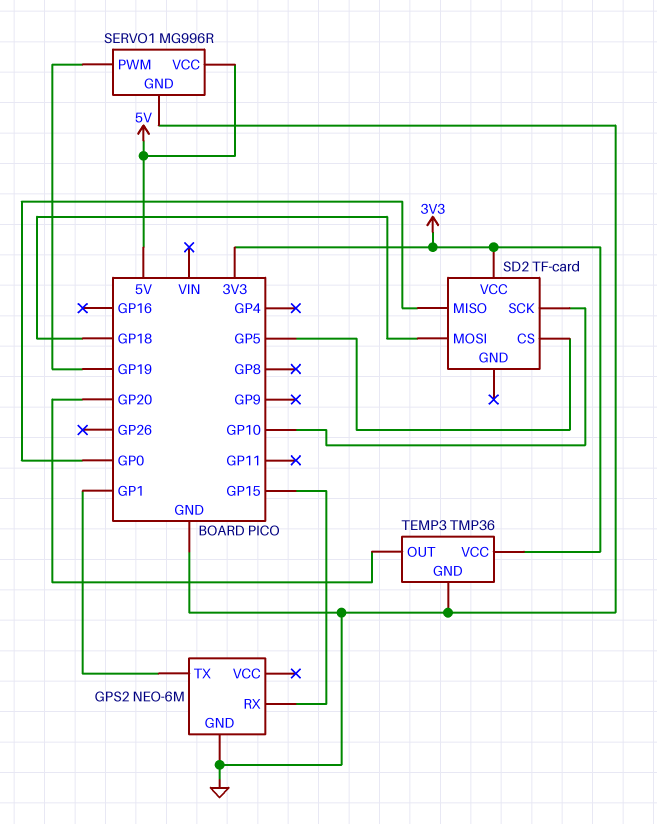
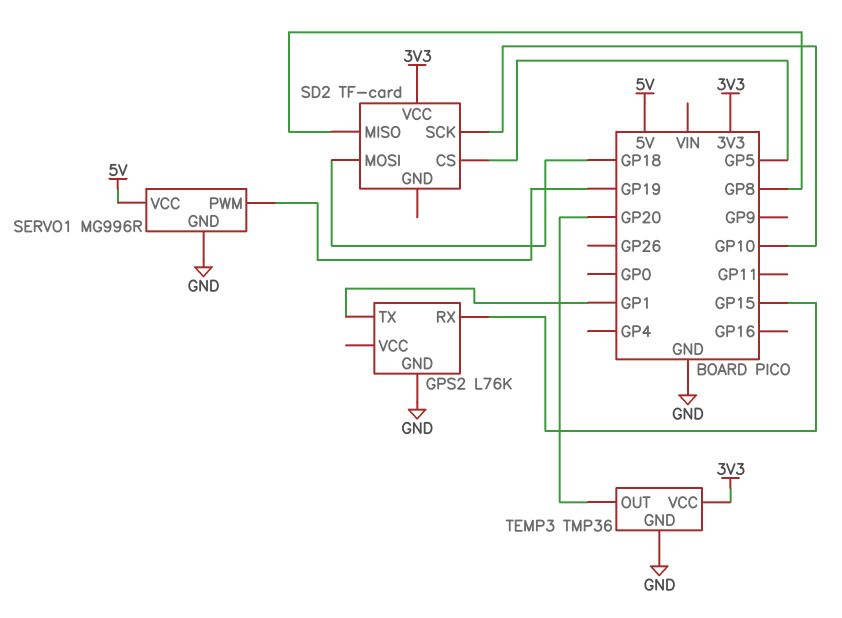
GPS2: NEO-6M -> L76K
SD2 pin MISO: GP0 -> GP8

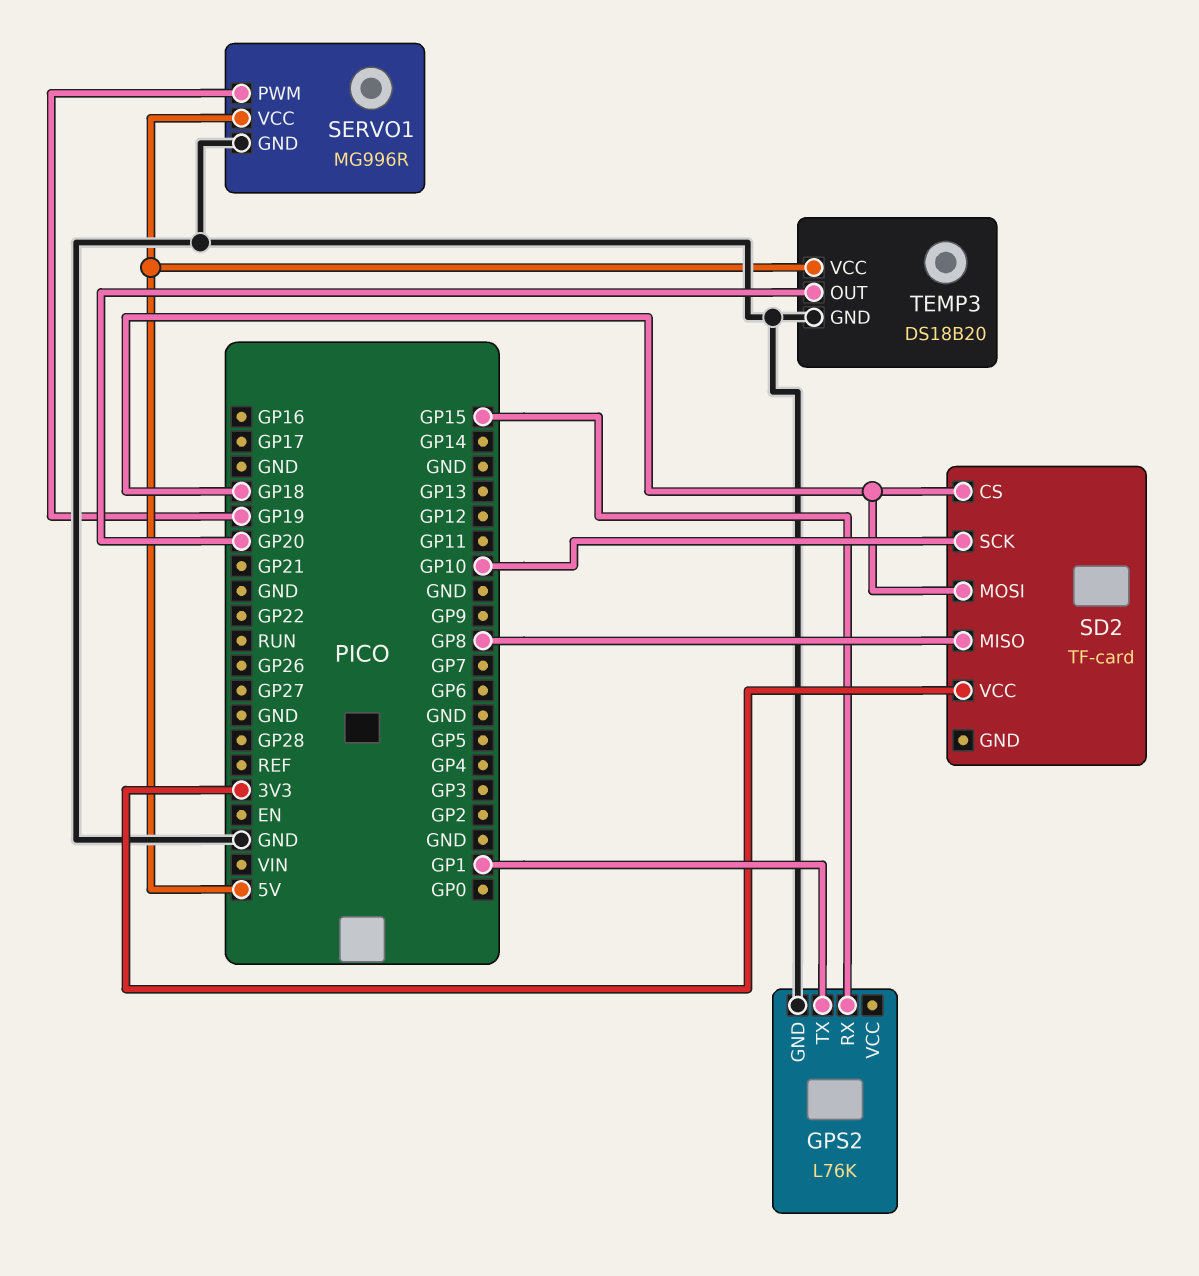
SD2 pin CS: GP5 -> GP18
TEMP3: TMP36 -> DS18B20
TEMP3 pin VCC: 3V3 -> 5V

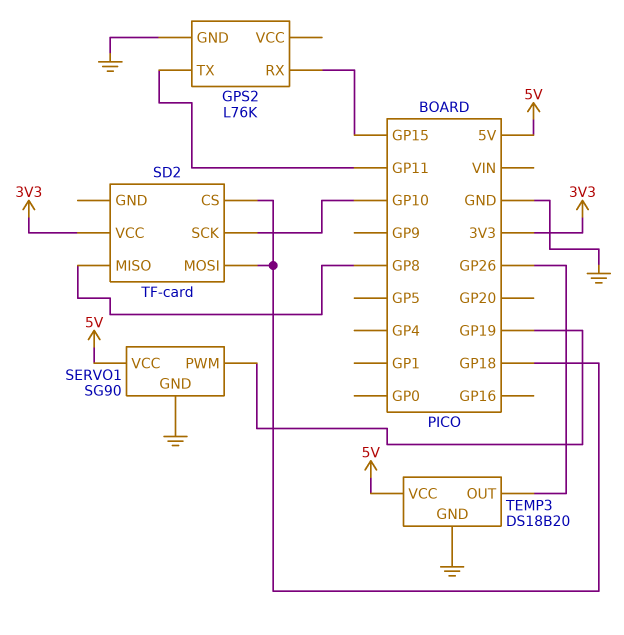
GPS2 pin TX: GP1 -> GP11
SERVO1: MG996R -> SG90
TEMP3 pin OUT: GP20 -> GP26

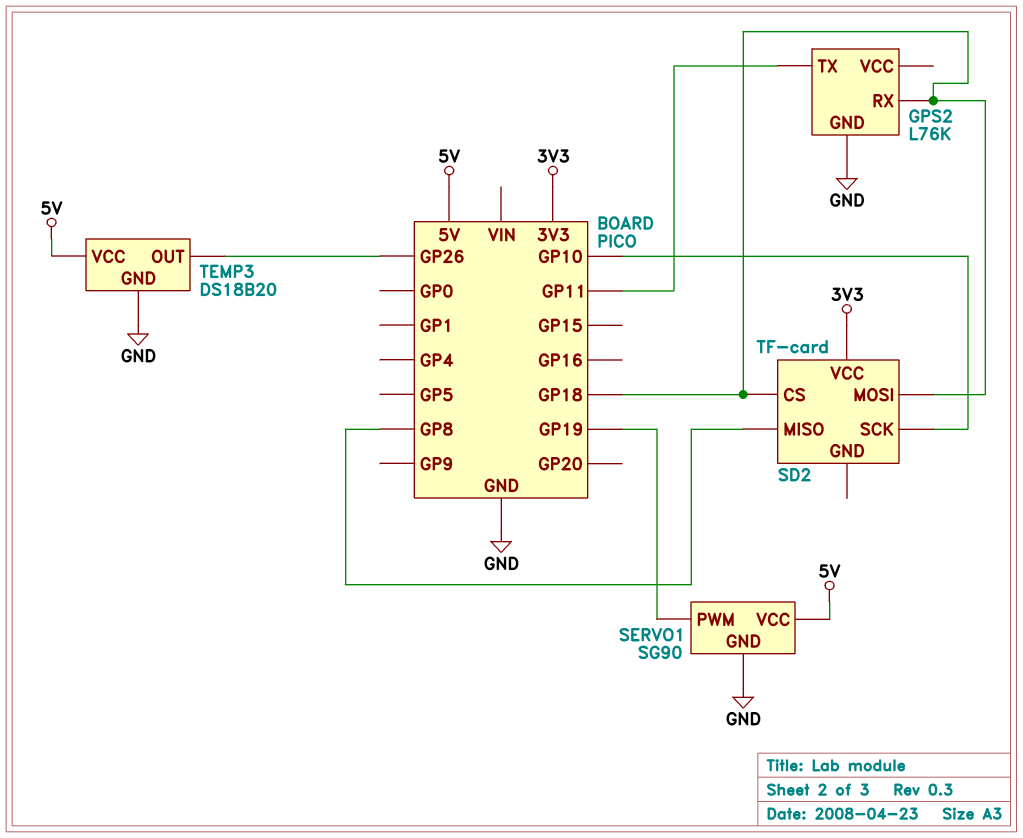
GPS2 pin RX: GP15 -> GP18

